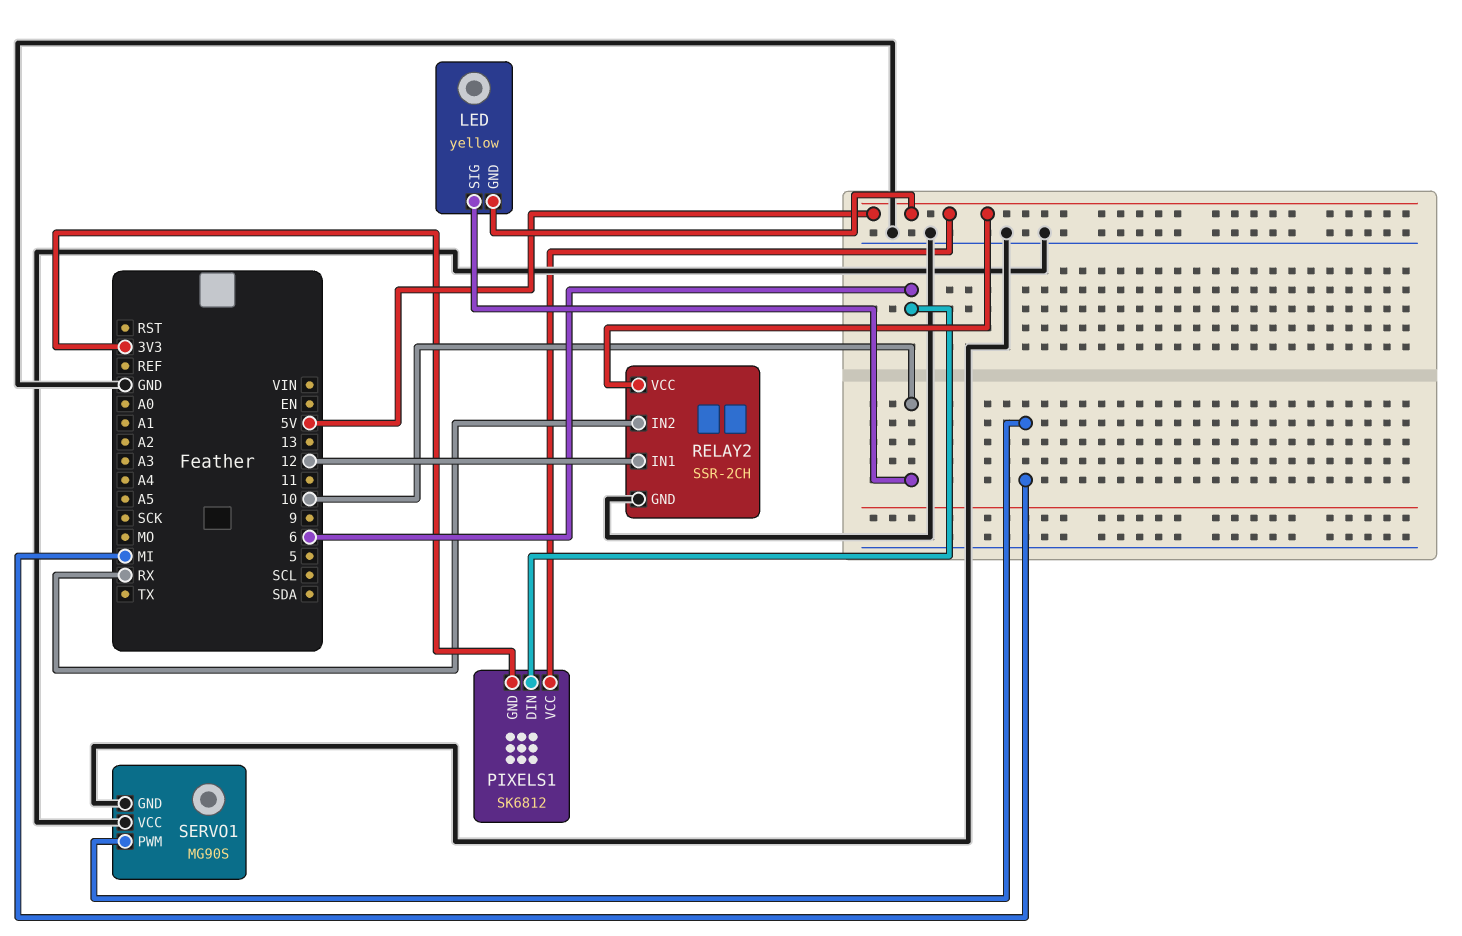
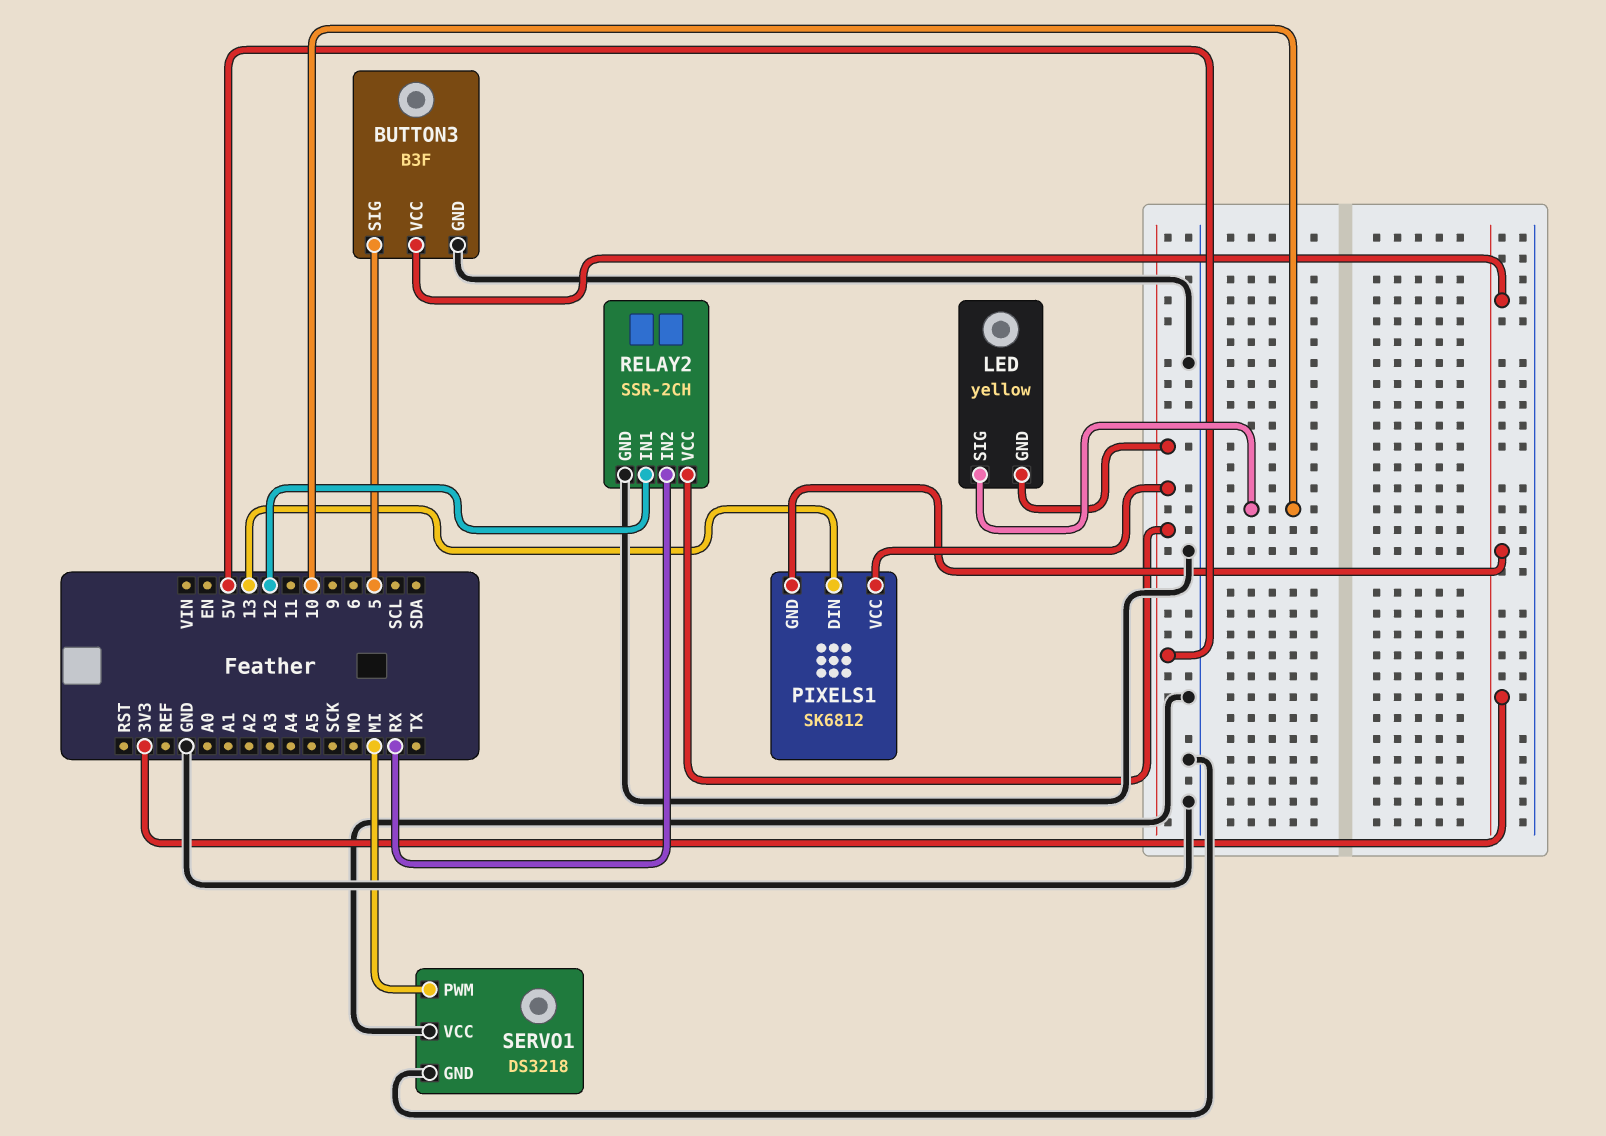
BUTTON3: none -> B3F
BUTTON3 pin GND: none -> GND
BUTTON3 pin SIG: none -> 5
BUTTON3 pin VCC: none -> 3V3
PIXELS1 pin DIN: 6 -> 13
SERVO1: MG90S -> DS3218

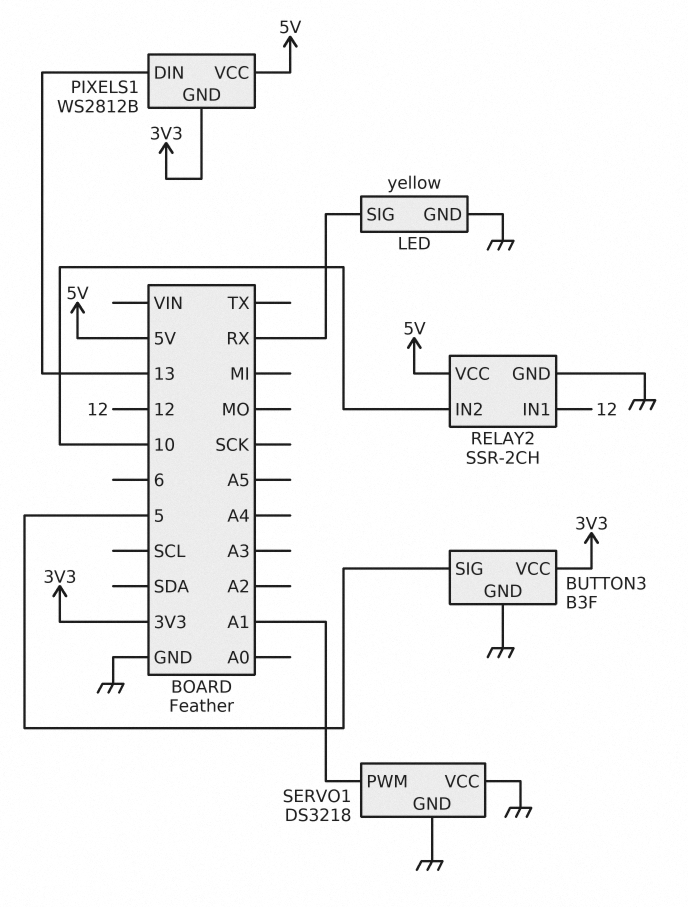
LED pin GND: 5V -> GND
LED pin SIG: 10 -> RX
PIXELS1: SK6812 -> WS2812B
RELAY2 pin IN2: RX -> 10
SERVO1 pin PWM: MI -> A1

